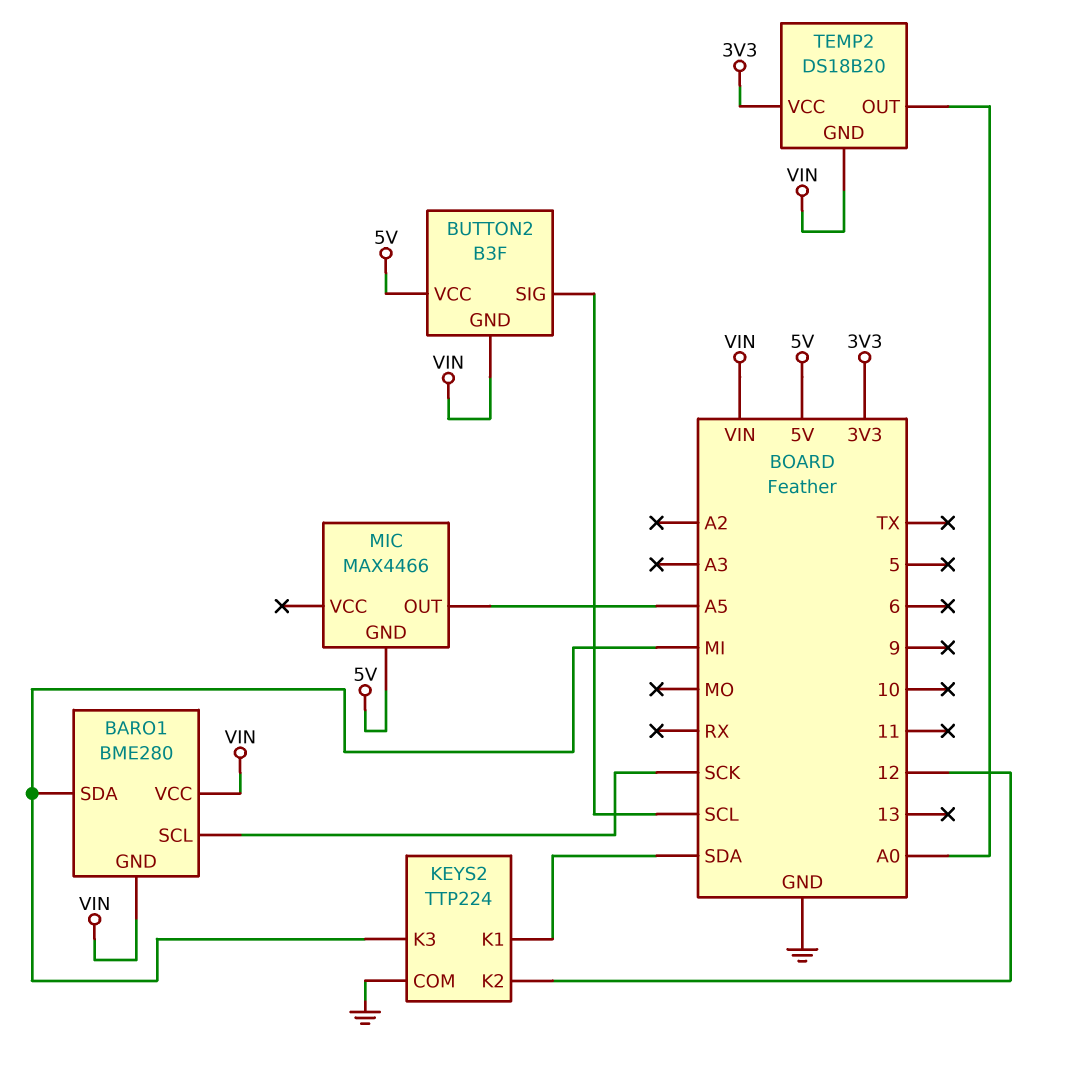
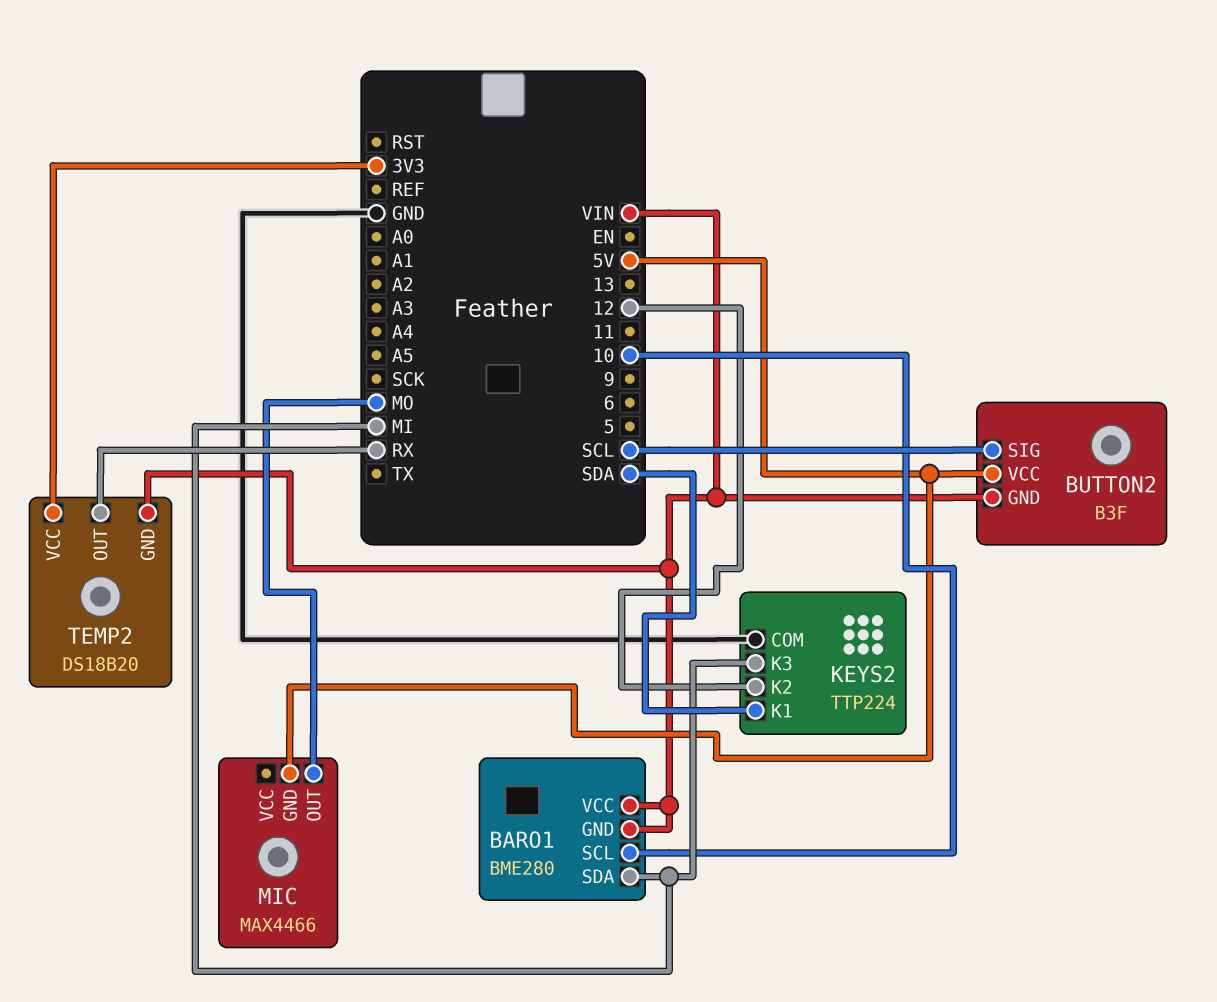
BARO1 pin SCL: SCK -> 10
MIC pin OUT: A5 -> MO
TEMP2 pin OUT: A0 -> RX

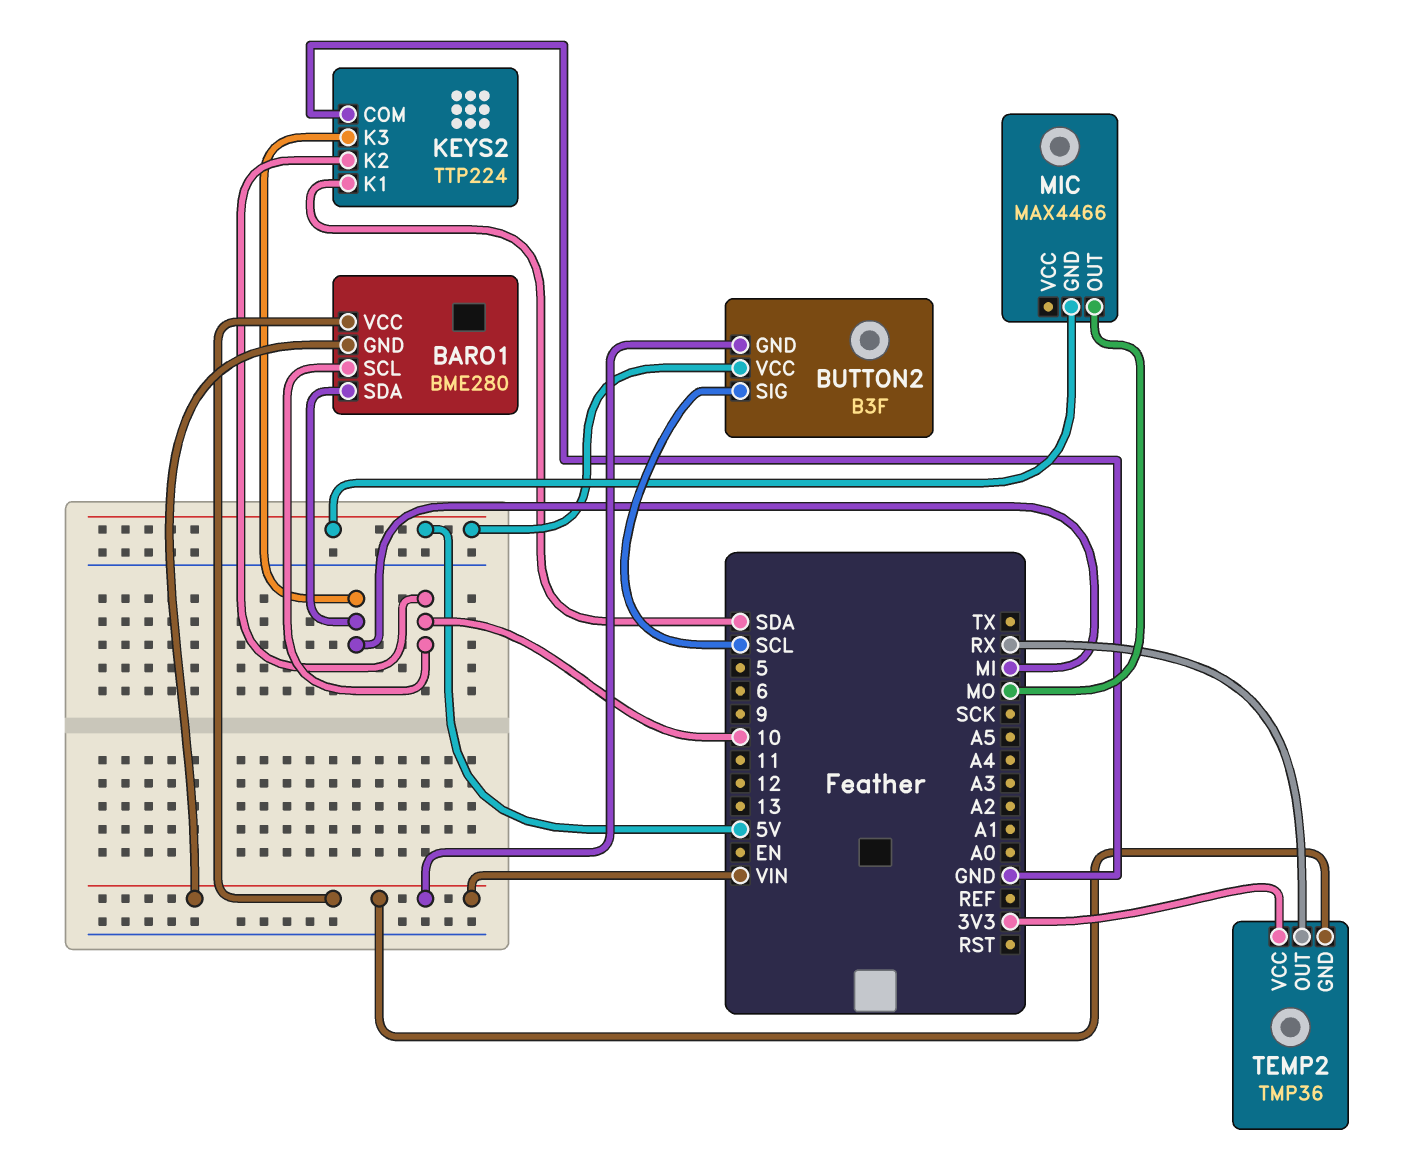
KEYS2 pin K2: 12 -> 10
TEMP2: DS18B20 -> TMP36

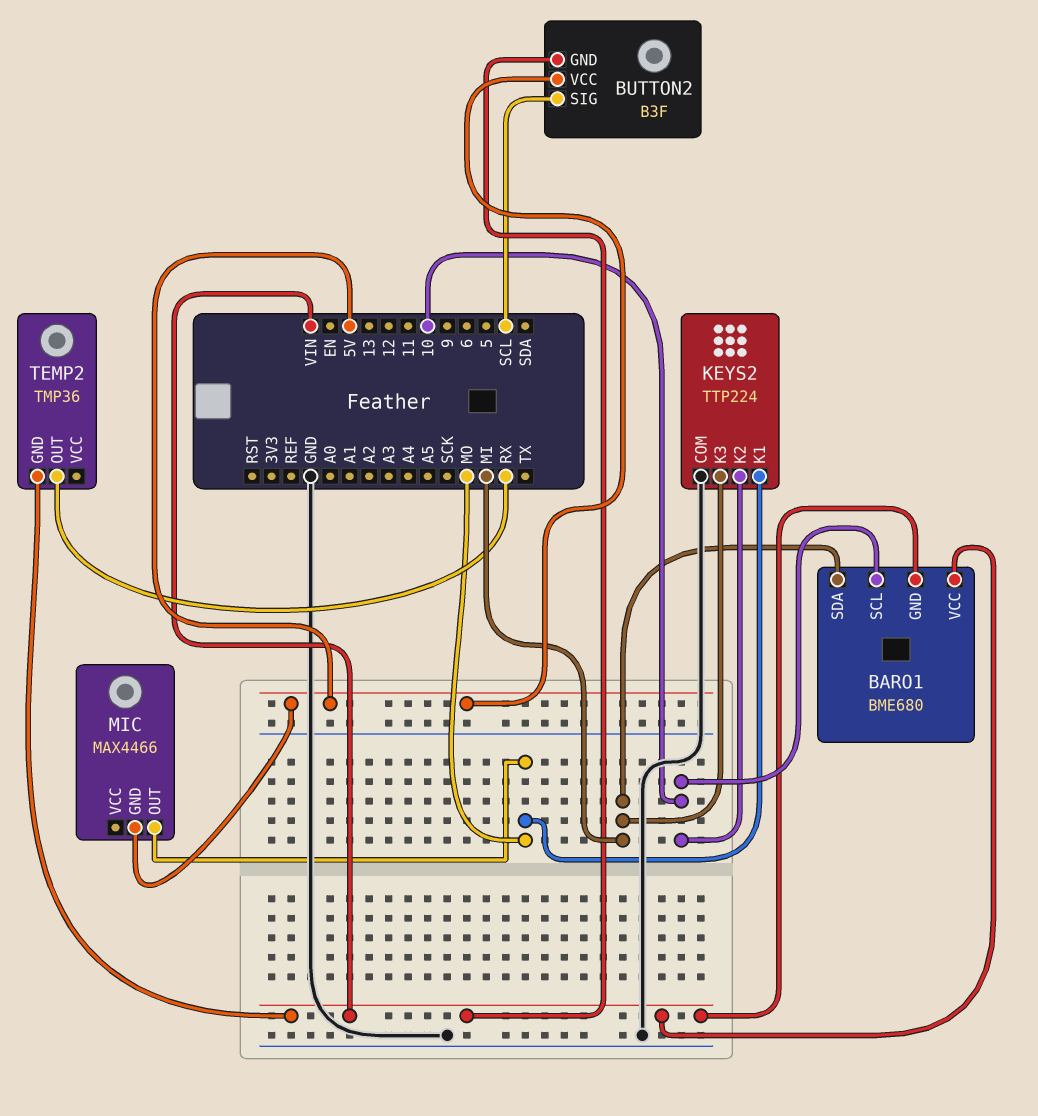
BARO1: BME280 -> BME680
KEYS2 pin K1: SDA -> MO
TEMP2 pin VCC: 3V3 -> none

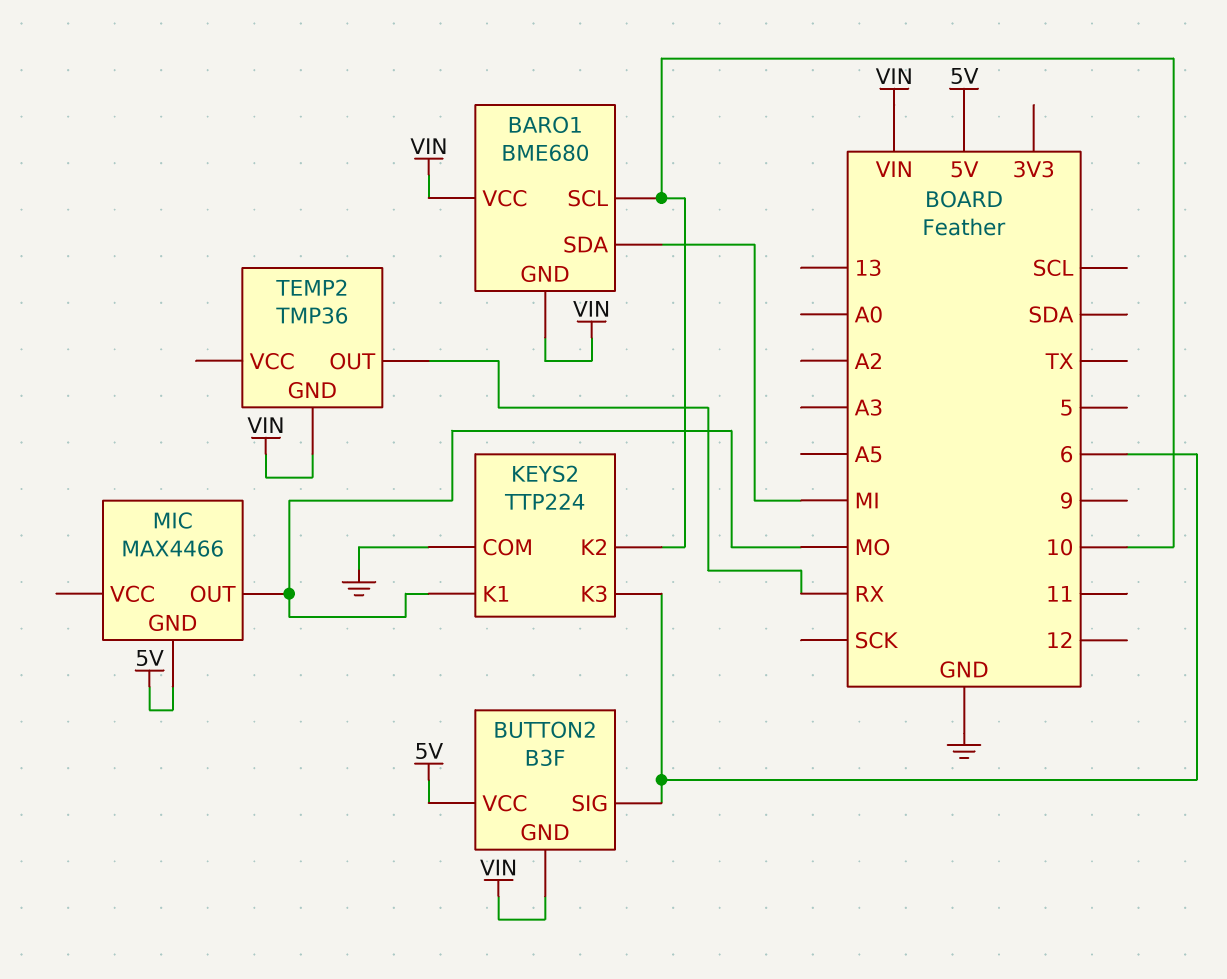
BUTTON2 pin SIG: SCL -> 6
KEYS2 pin K3: MI -> 6

